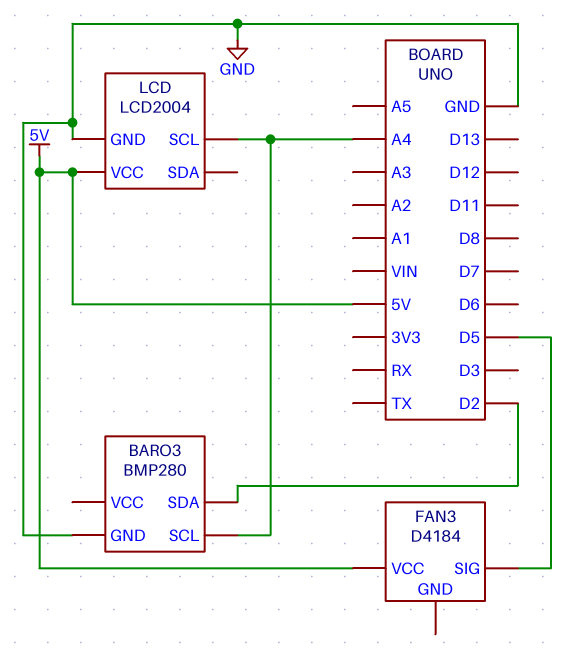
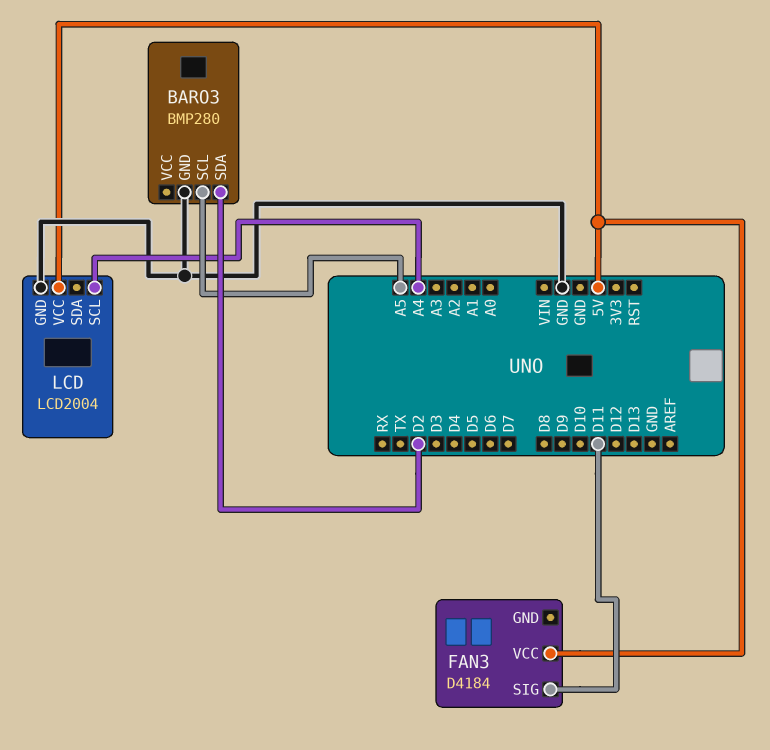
BARO3 pin SCL: A4 -> A5
FAN3 pin SIG: D5 -> D11

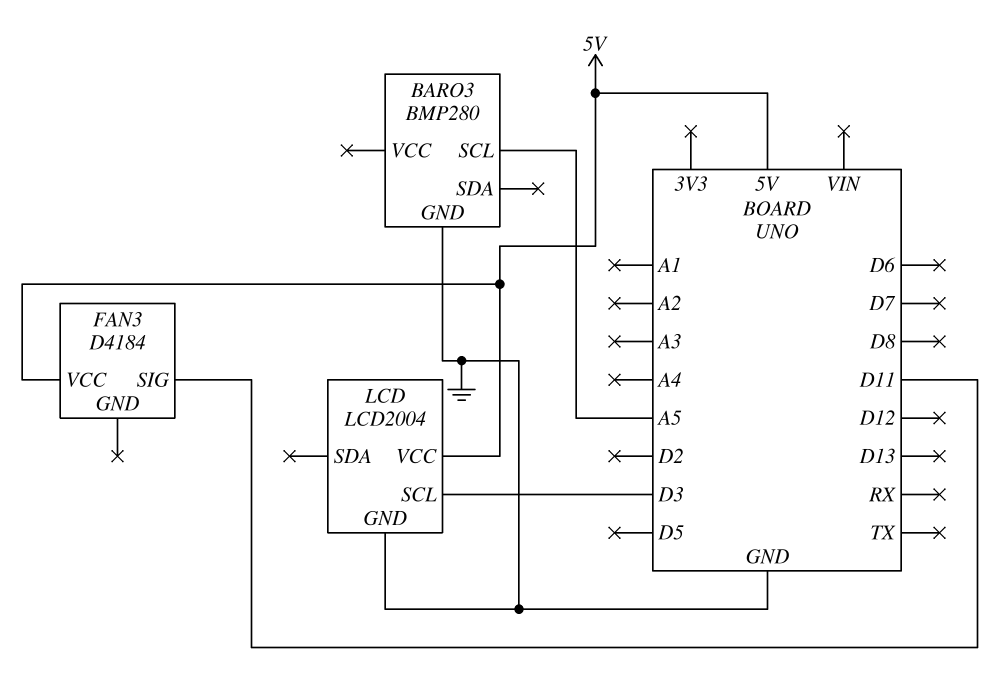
BARO3 pin SDA: D2 -> none
LCD pin SCL: A4 -> D3

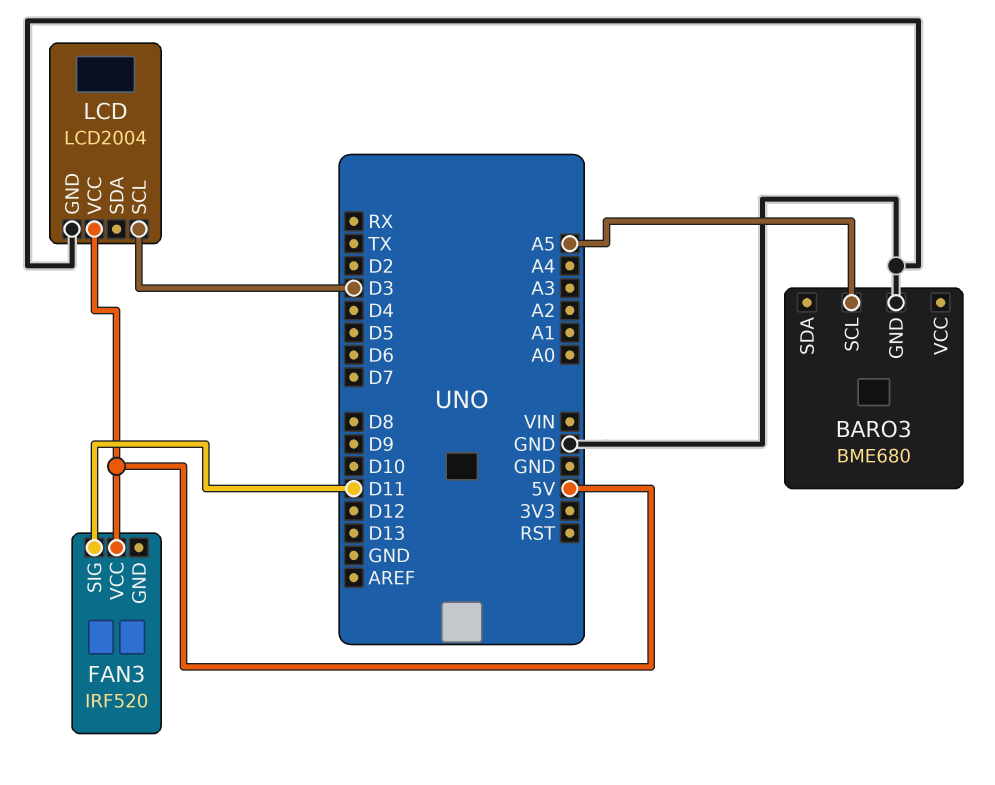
BARO3: BMP280 -> BME680
FAN3: D4184 -> IRF520

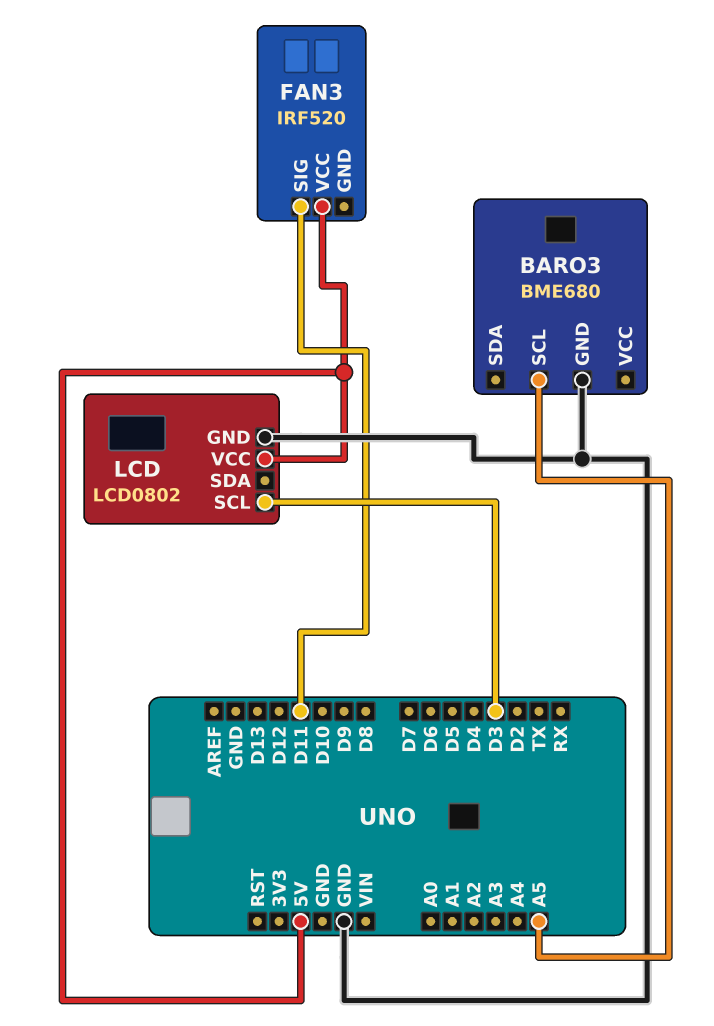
LCD: LCD2004 -> LCD0802

